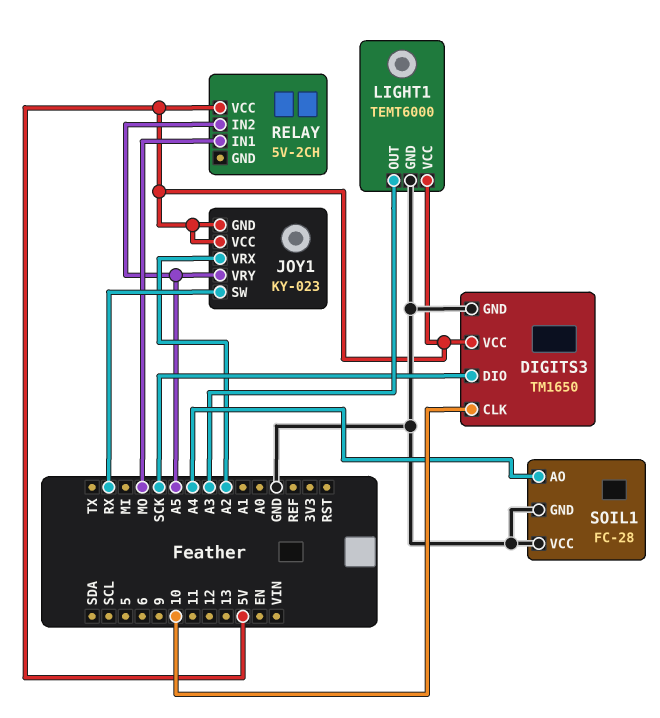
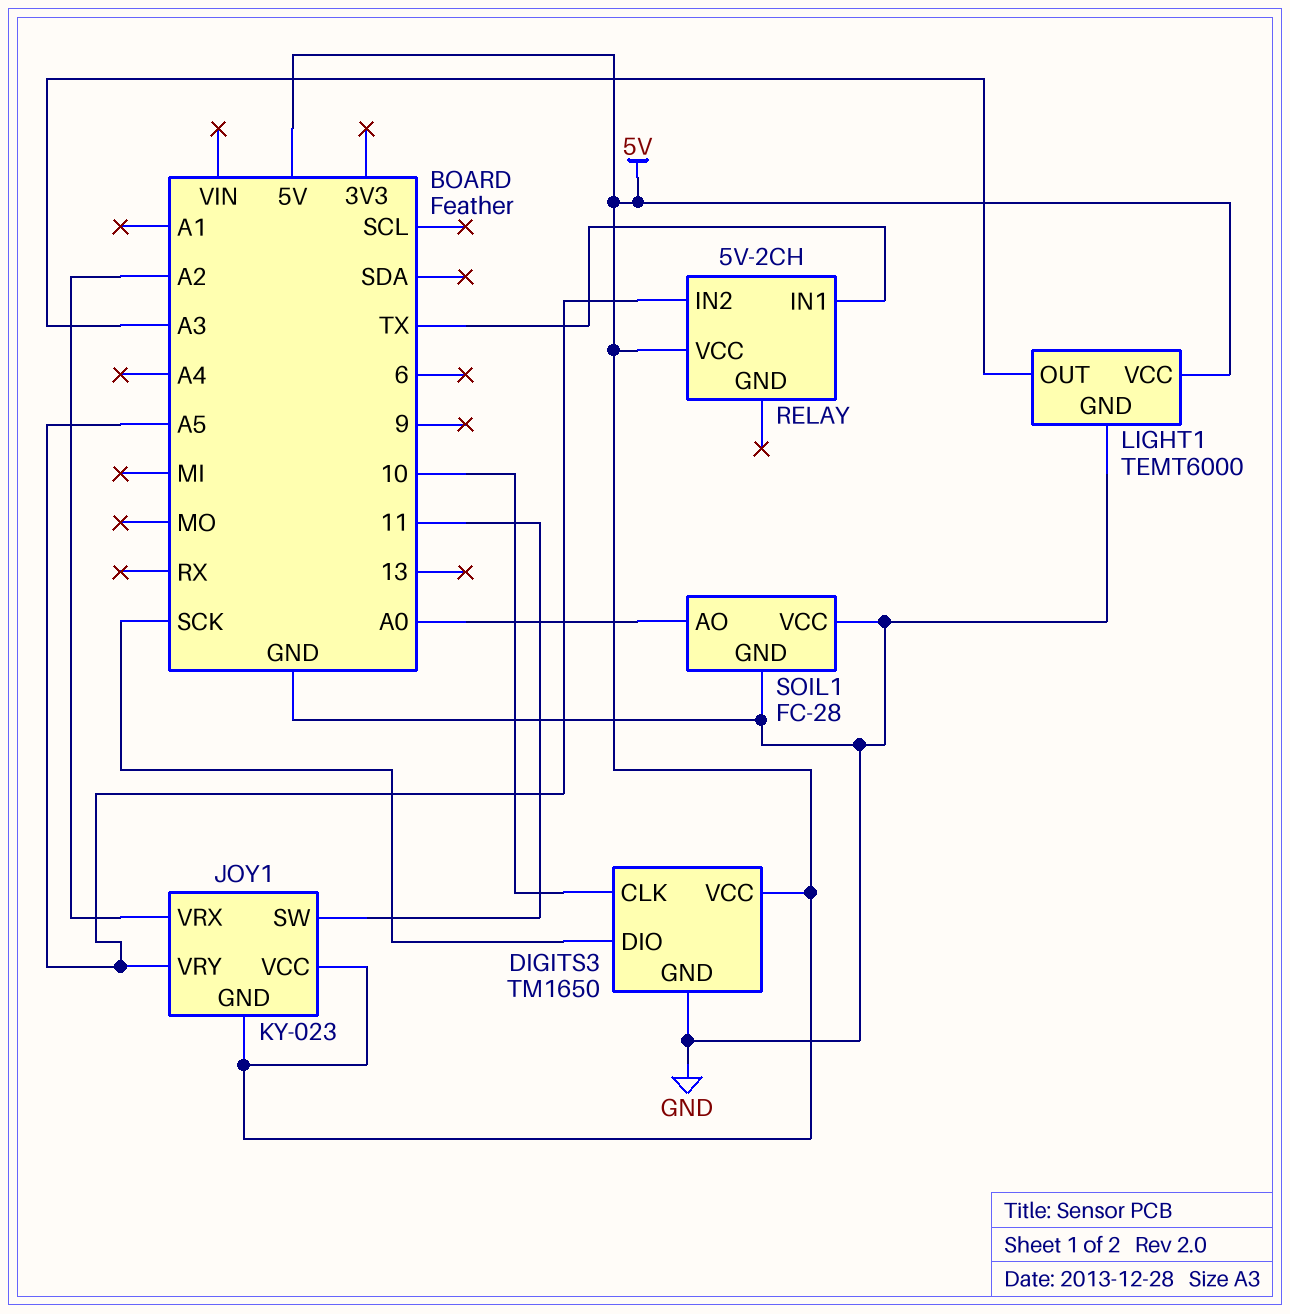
JOY1 pin SW: RX -> 11
RELAY pin IN1: MO -> TX
SOIL1 pin AO: A4 -> A0

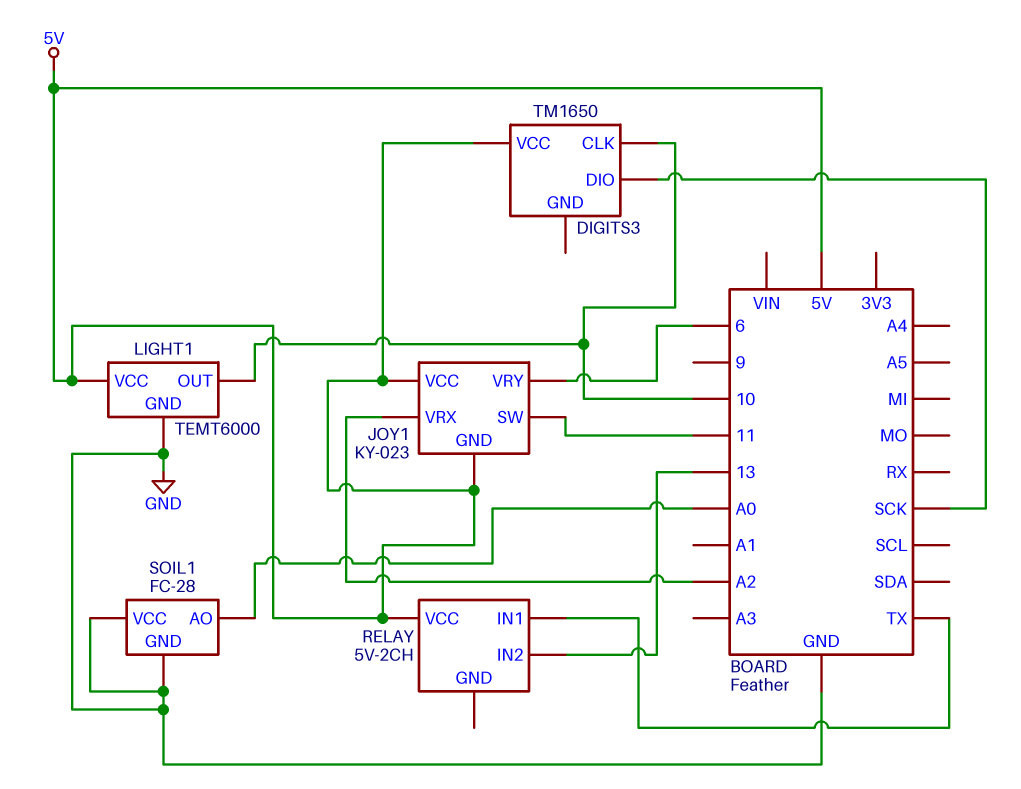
DIGITS3 pin GND: GND -> none
JOY1 pin VRY: A5 -> 6
LIGHT1 pin OUT: A3 -> 10
RELAY pin IN2: A5 -> 13

